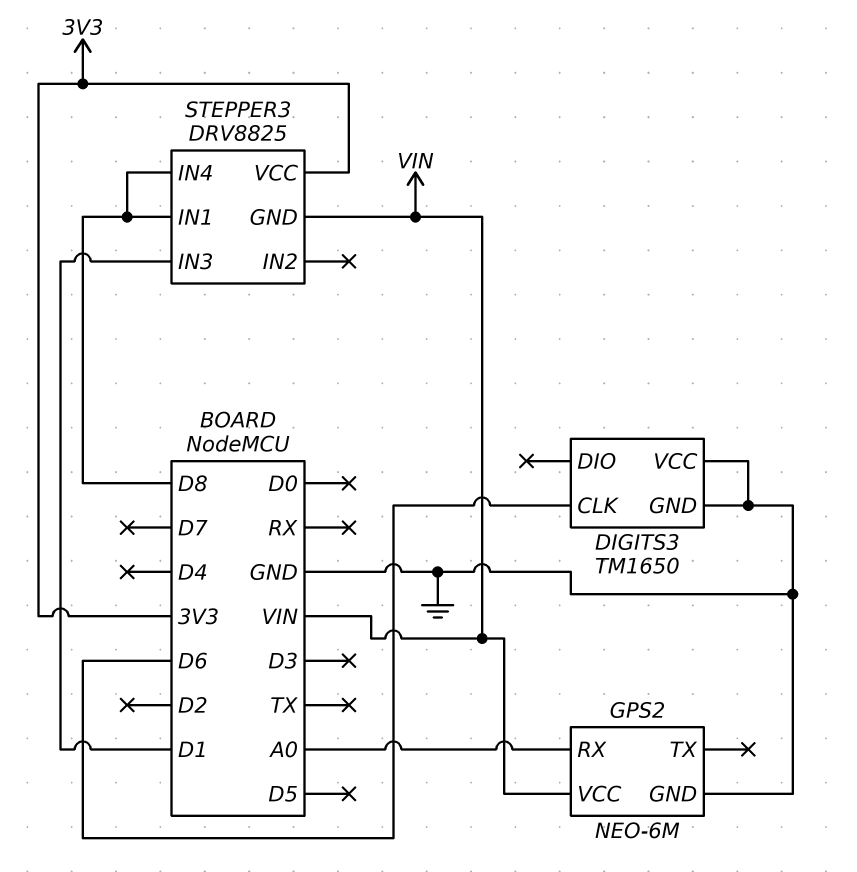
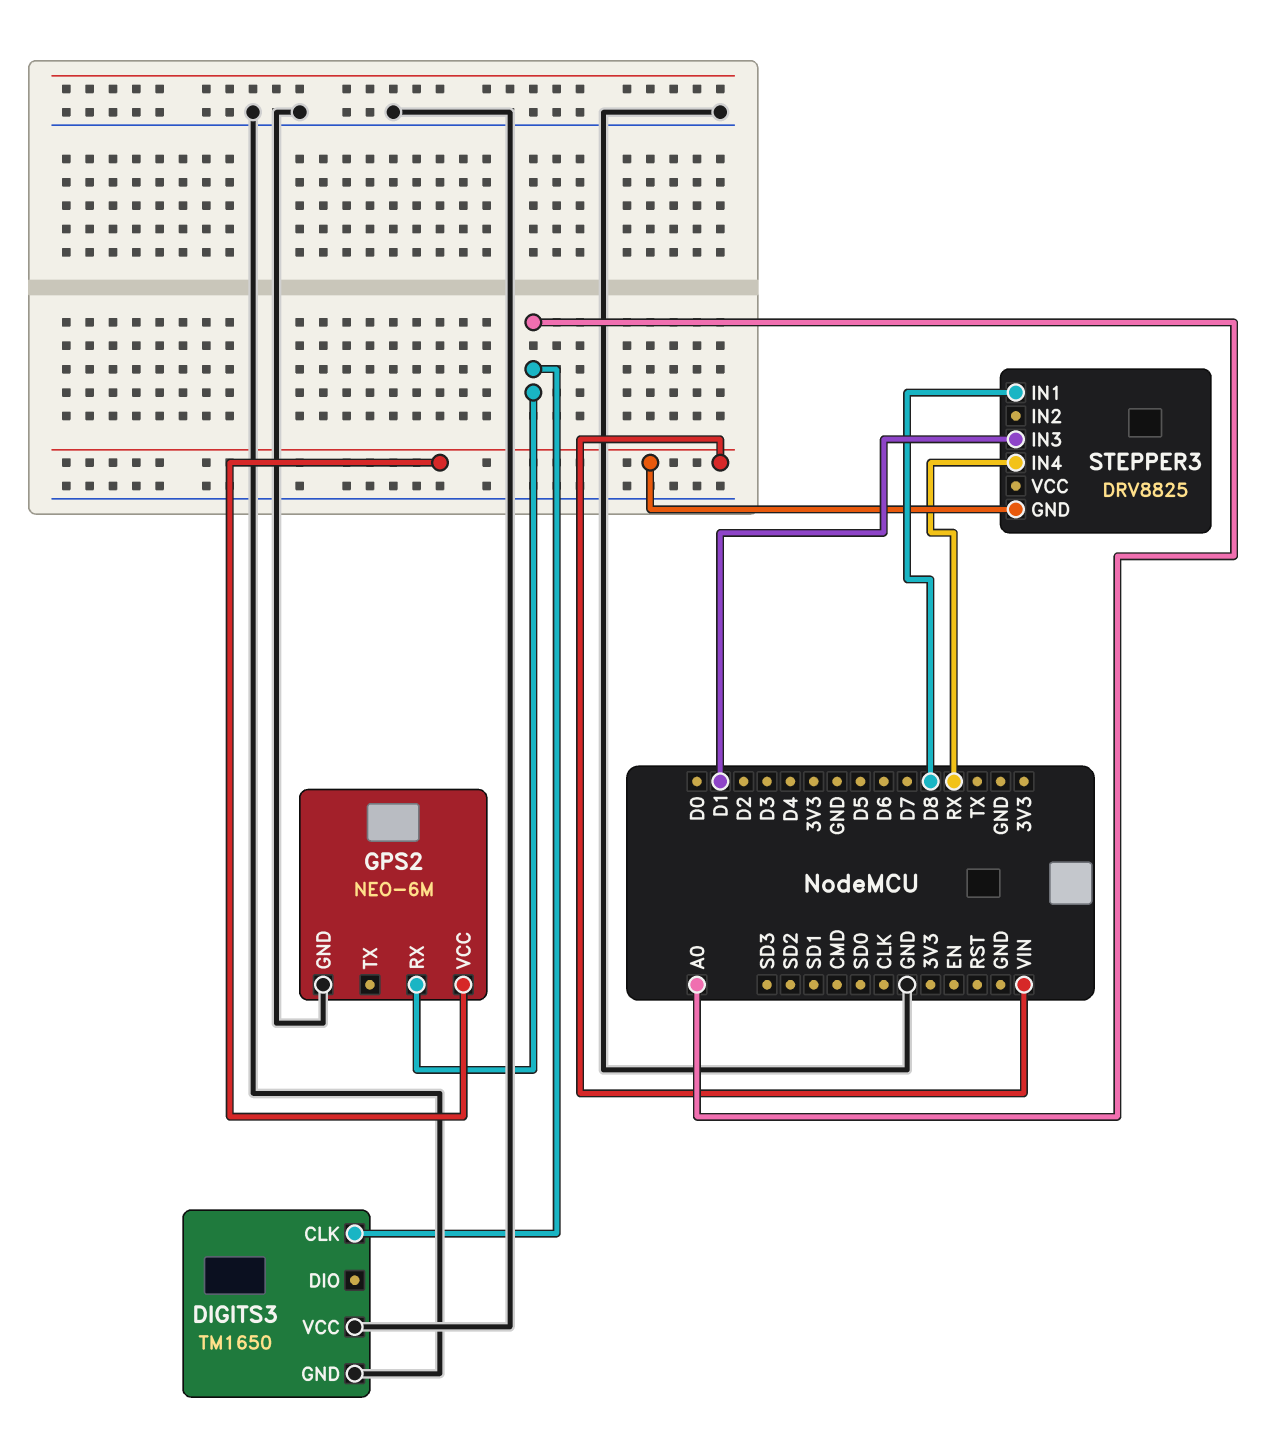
DIGITS3 pin CLK: D6 -> A0
STEPPER3 pin IN4: D8 -> RX
STEPPER3 pin VCC: 3V3 -> none

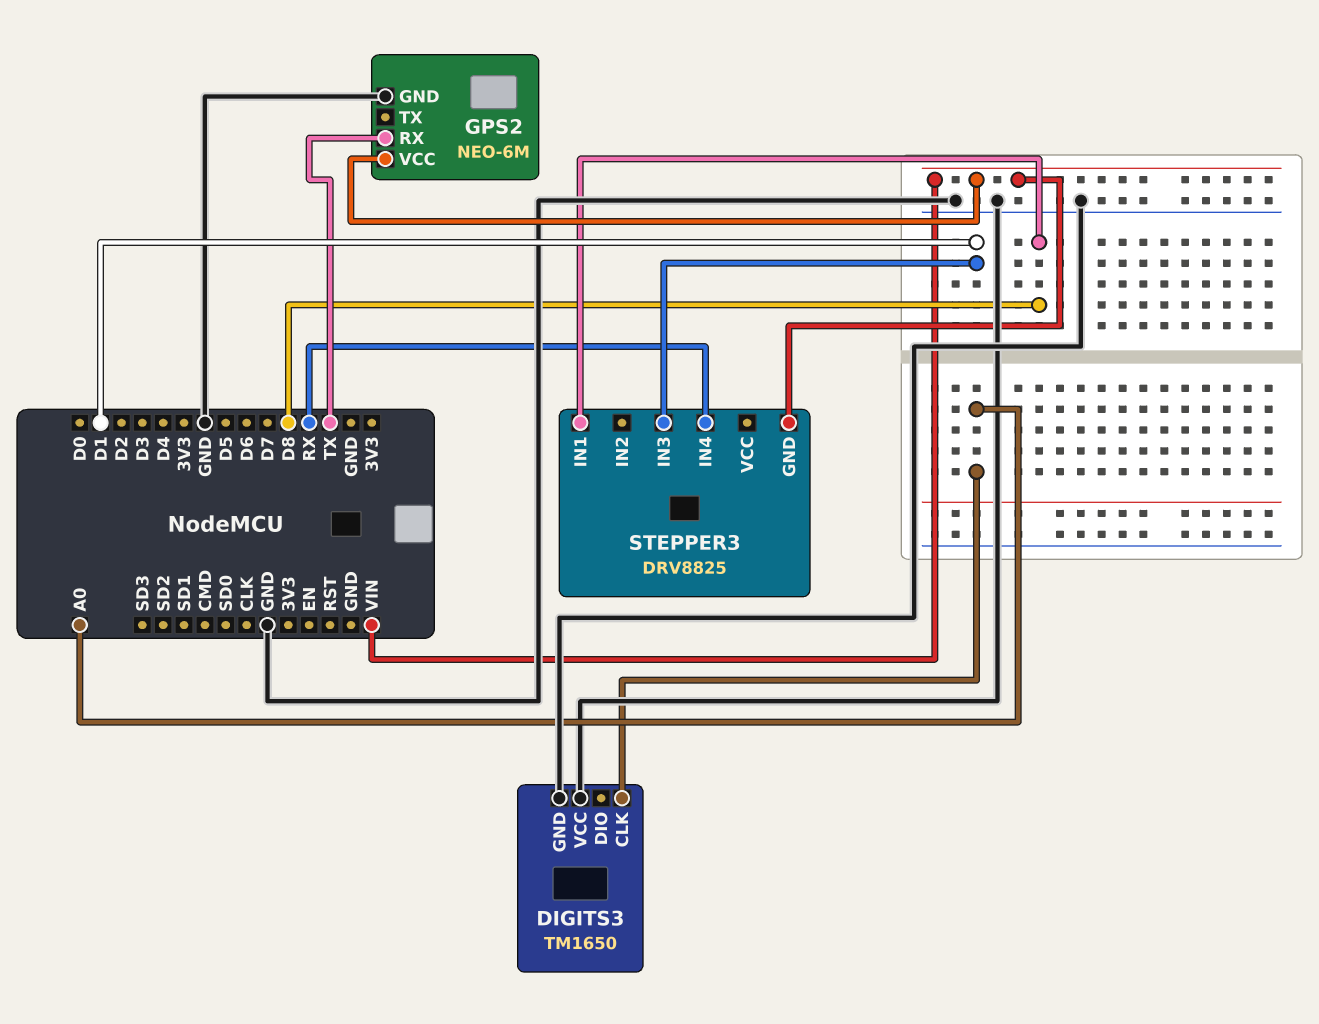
GPS2 pin RX: A0 -> TX

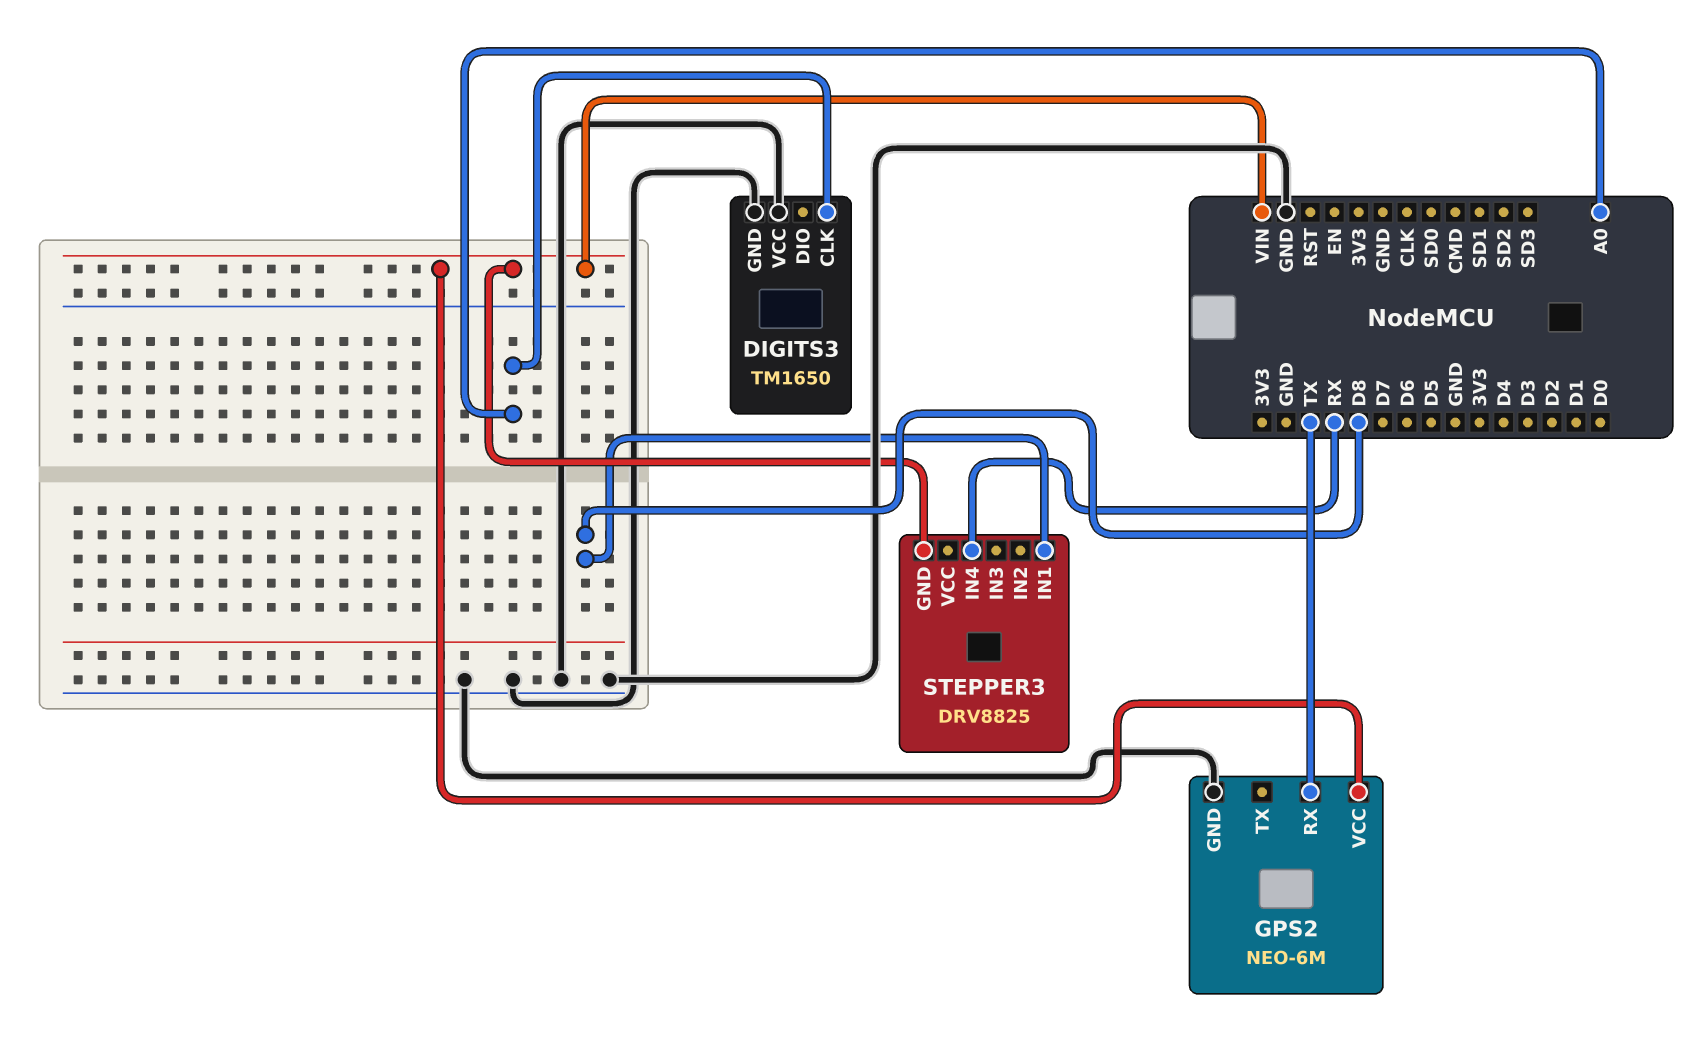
STEPPER3 pin IN3: D1 -> none

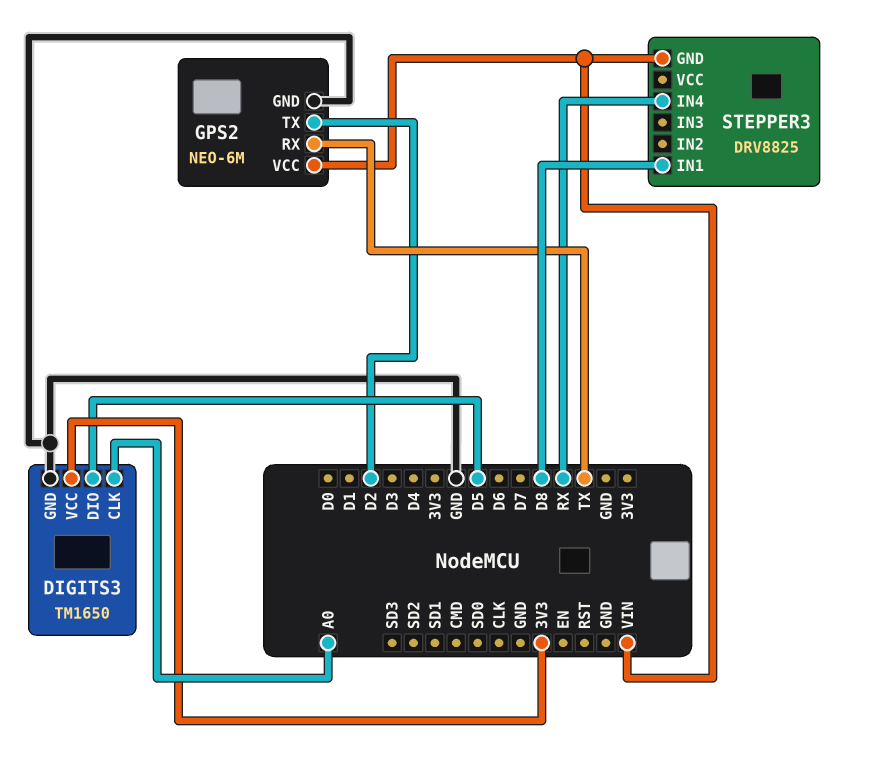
DIGITS3 pin DIO: none -> D5
DIGITS3 pin VCC: GND -> 3V3
GPS2 pin TX: none -> D2

